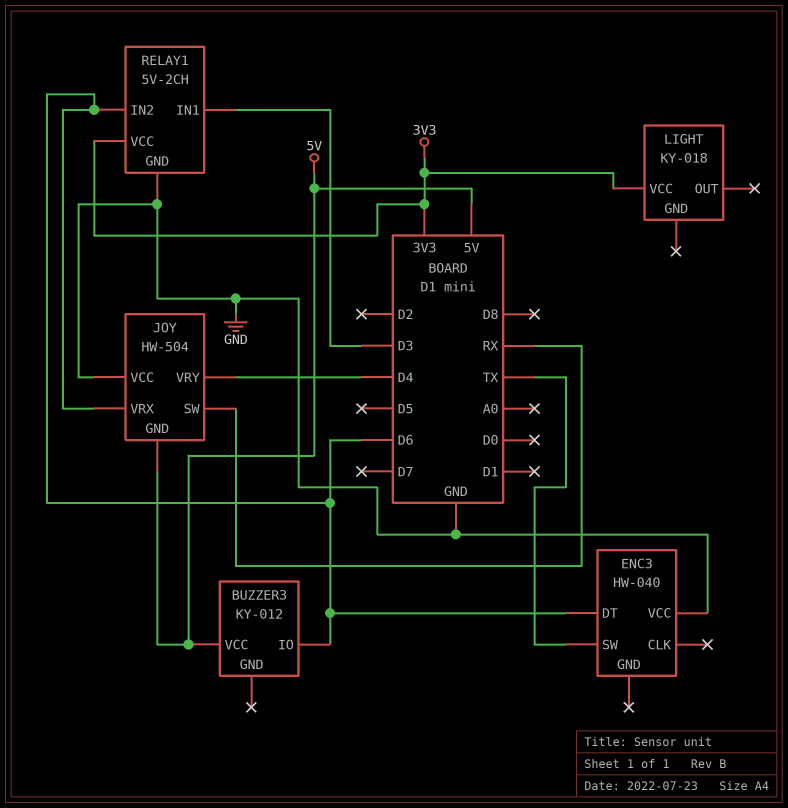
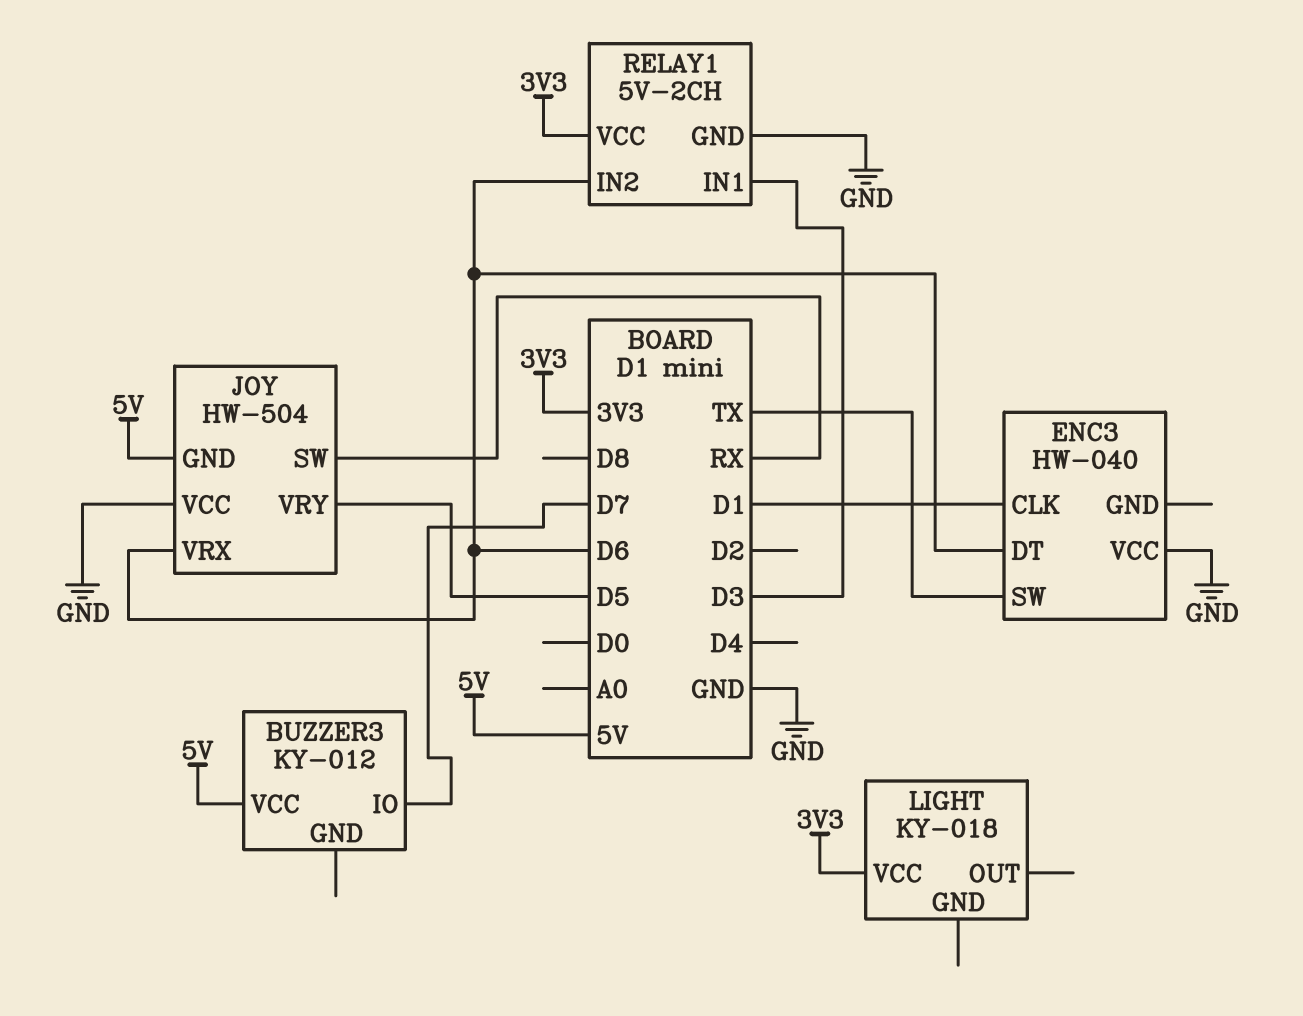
BUZZER3 pin IO: D6 -> D7
ENC3 pin CLK: none -> D1
JOY pin VRY: D4 -> D5

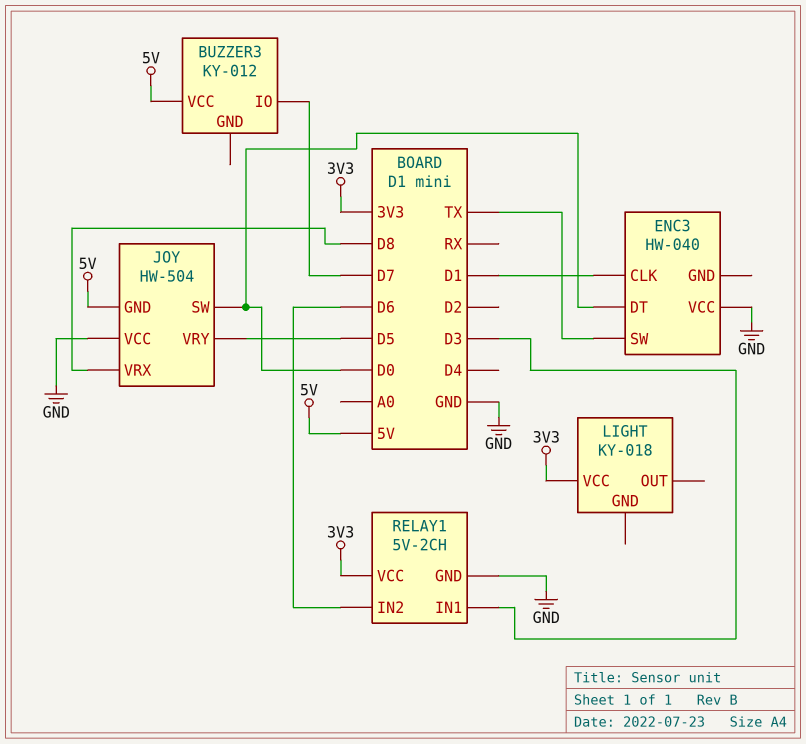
ENC3 pin DT: D6 -> D0
JOY pin SW: RX -> D0
JOY pin VRX: D6 -> D8

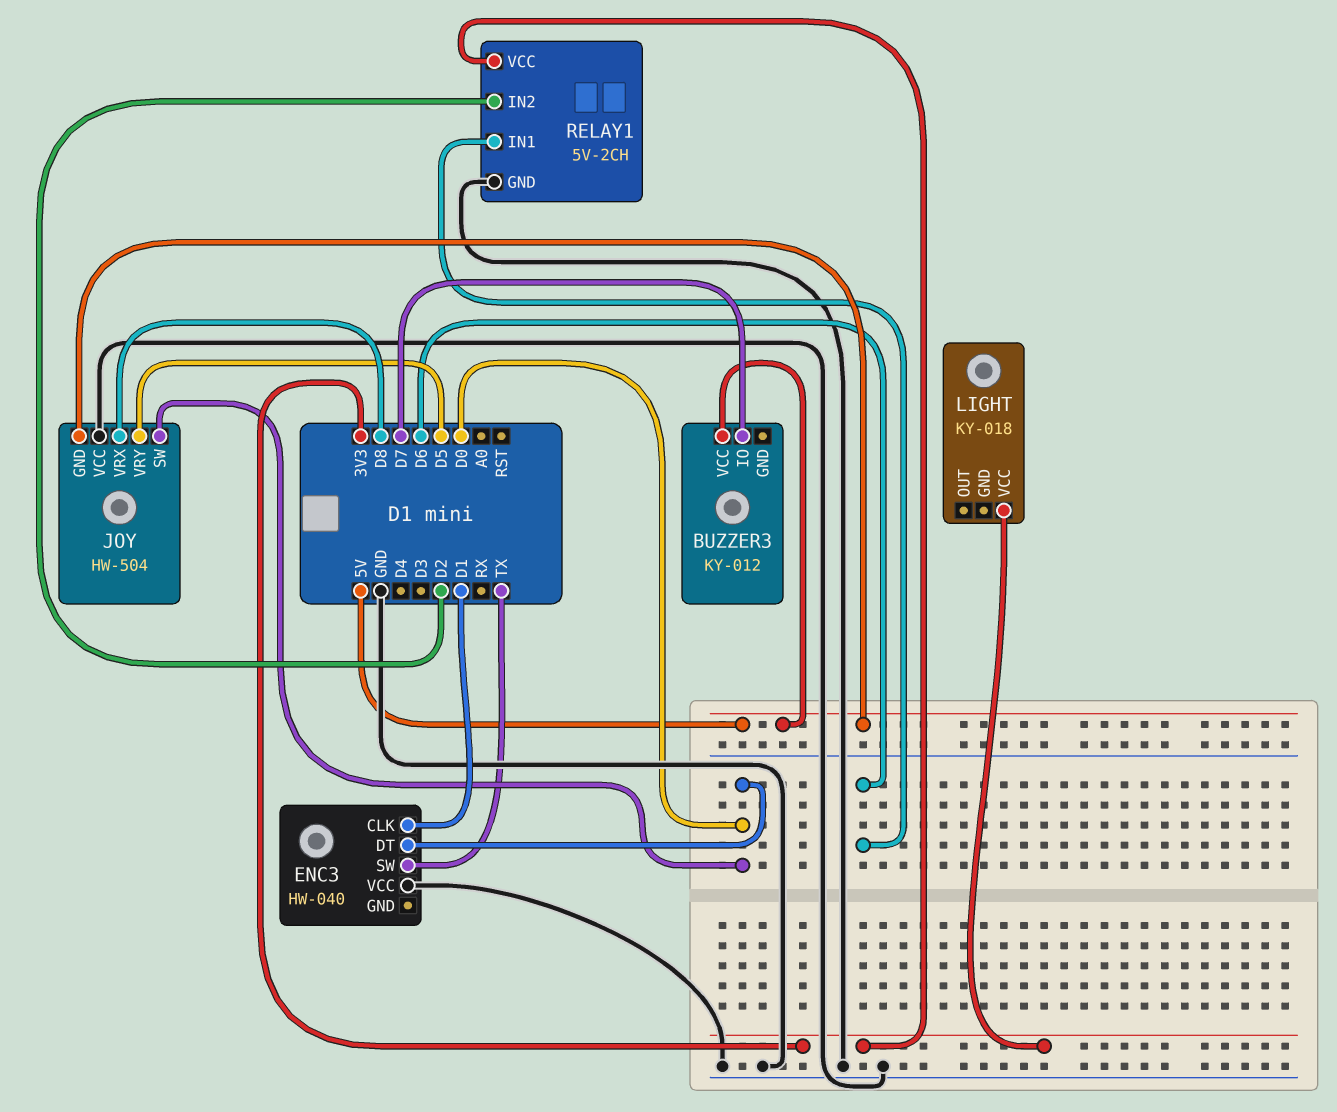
RELAY1 pin IN1: D3 -> D6
RELAY1 pin IN2: D6 -> D2

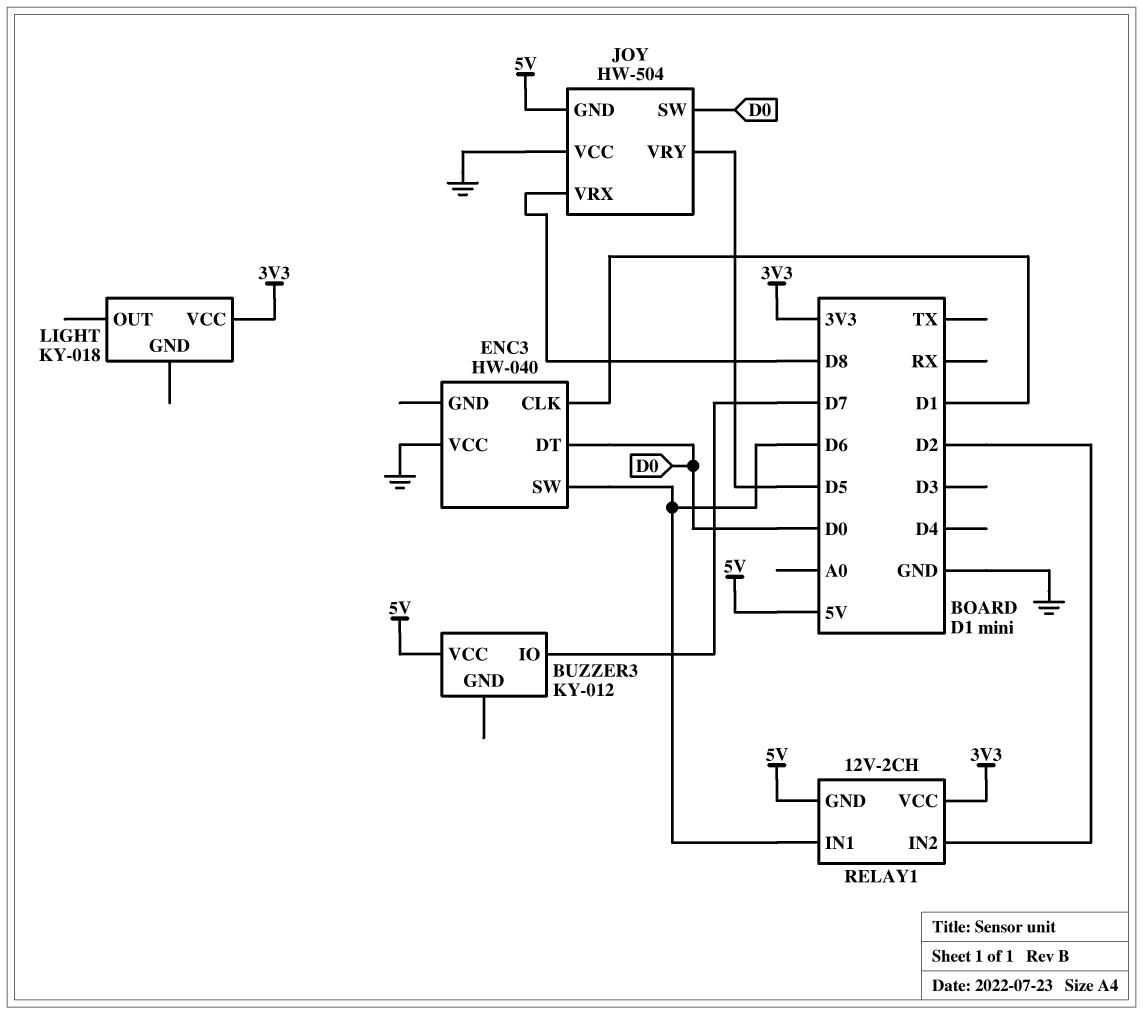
ENC3 pin SW: TX -> D6
RELAY1: 5V-2CH -> 12V-2CH
RELAY1 pin GND: GND -> 5V

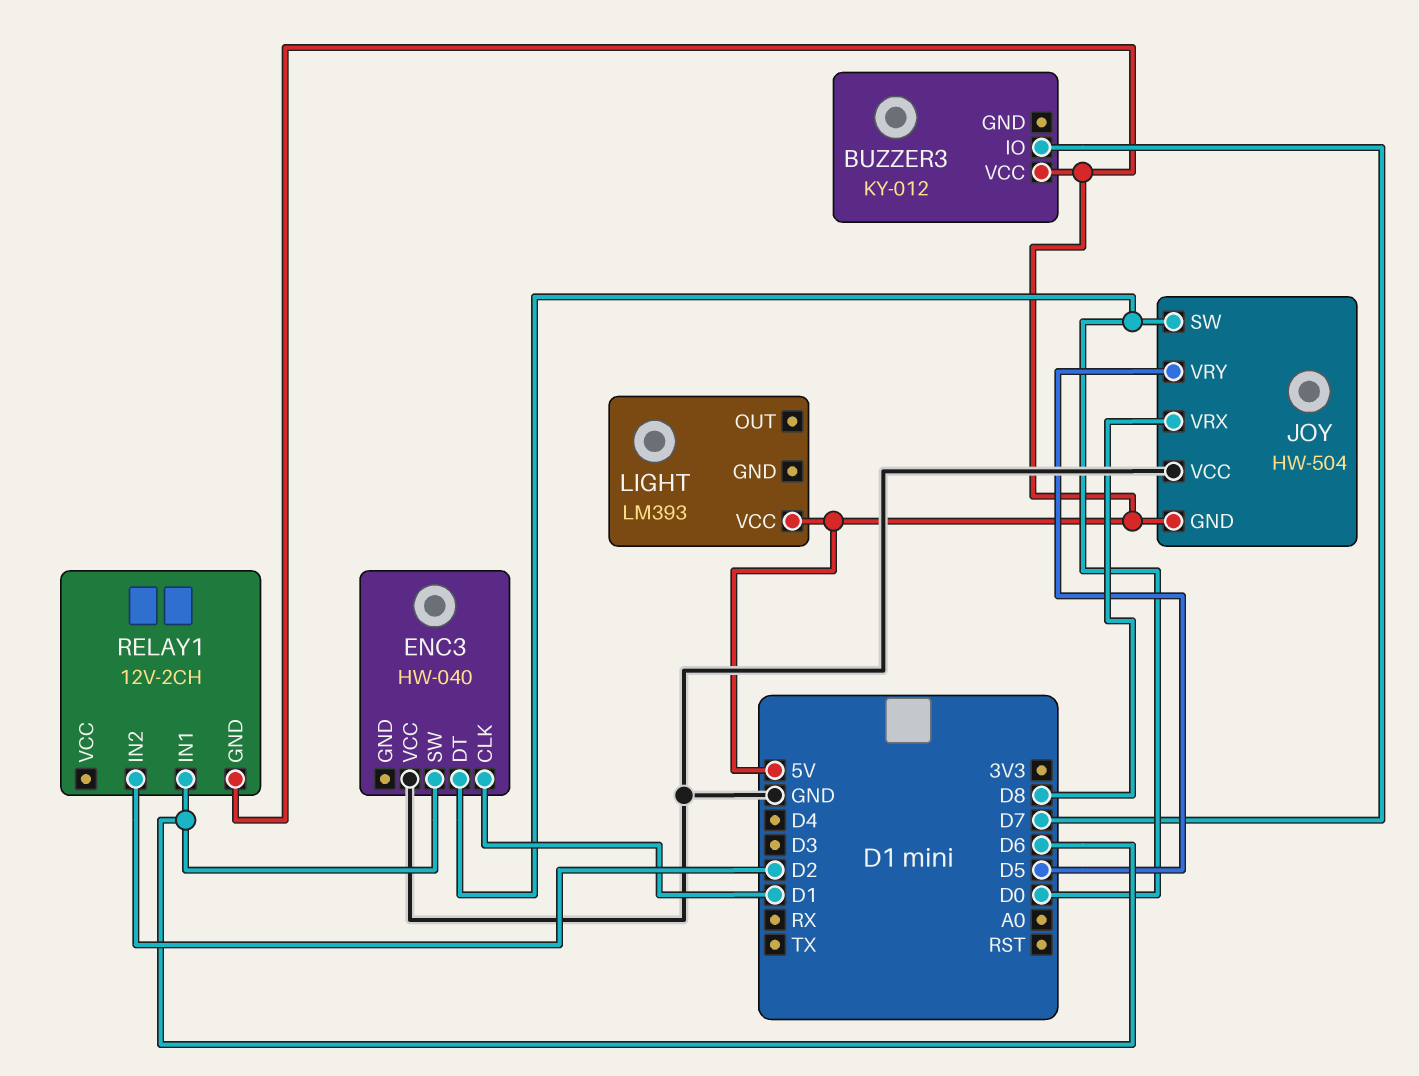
LIGHT: KY-018 -> LM393
LIGHT pin VCC: 3V3 -> 5V
RELAY1 pin VCC: 3V3 -> none

